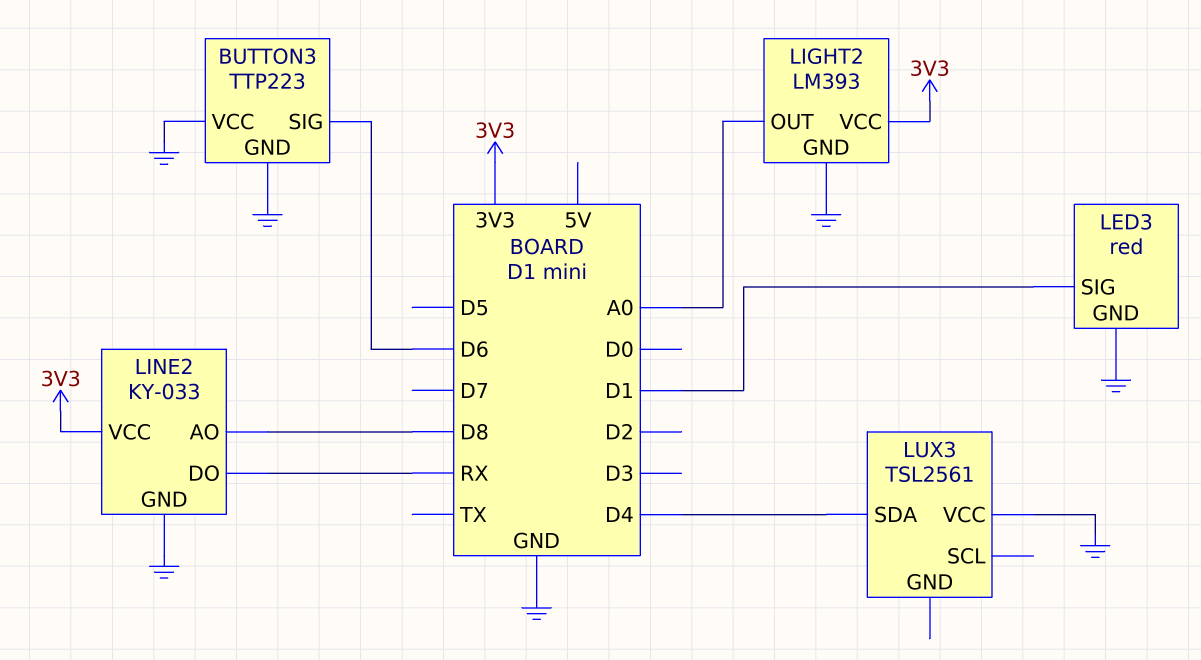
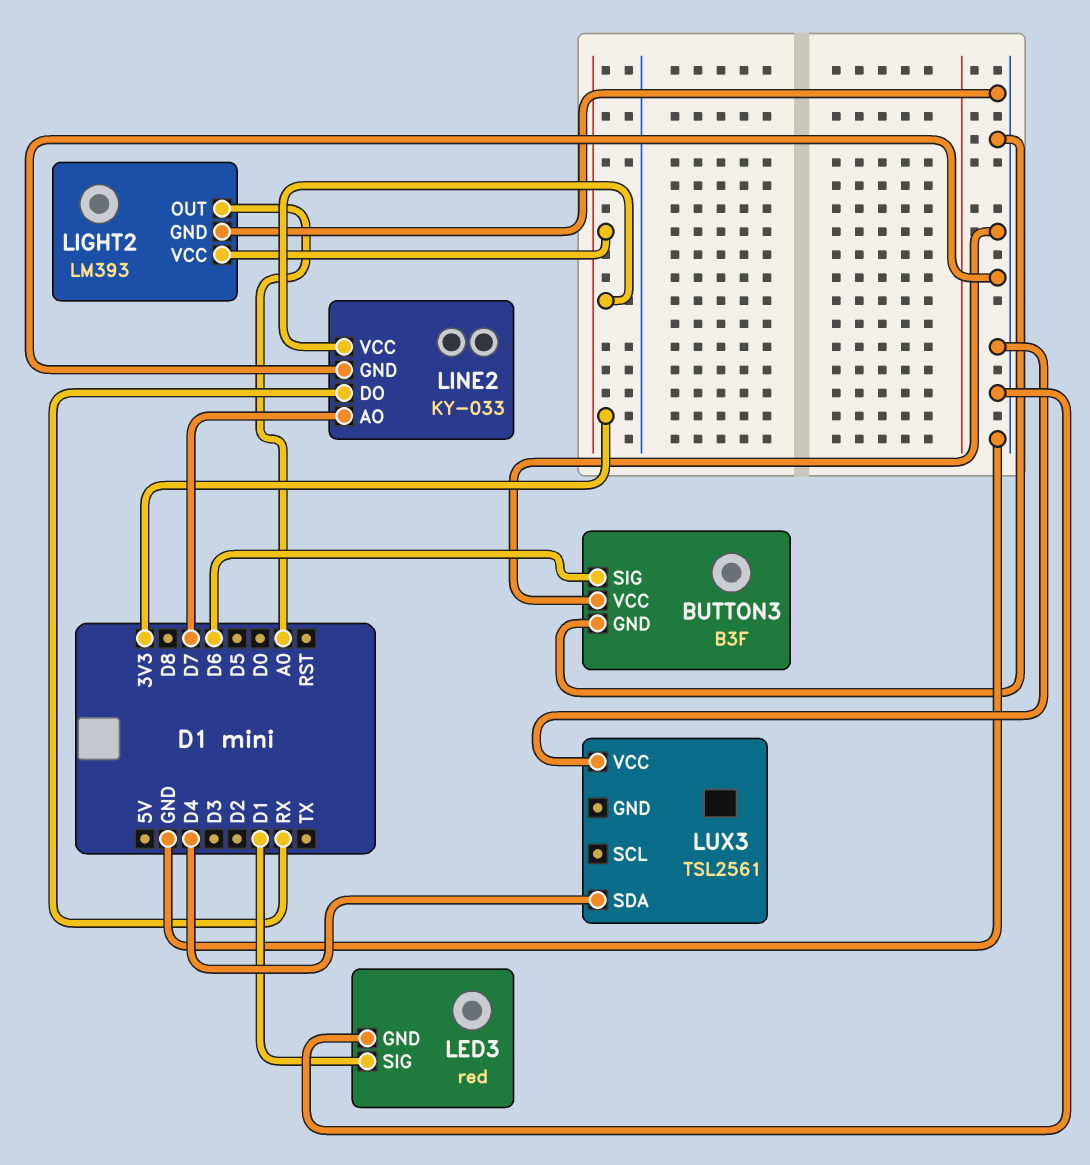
BUTTON3: TTP223 -> B3F
LINE2 pin AO: D8 -> D7

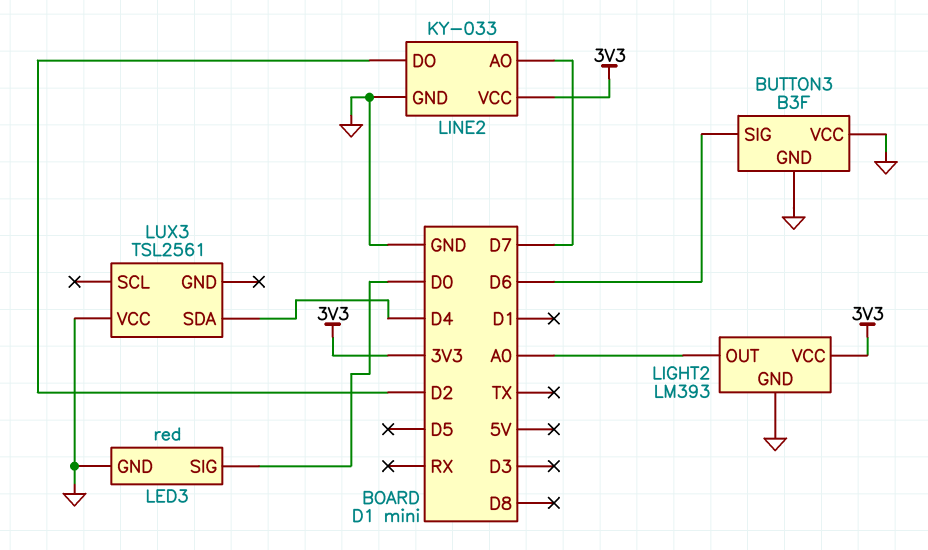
LED3 pin SIG: D1 -> D0
LINE2 pin DO: RX -> D2

